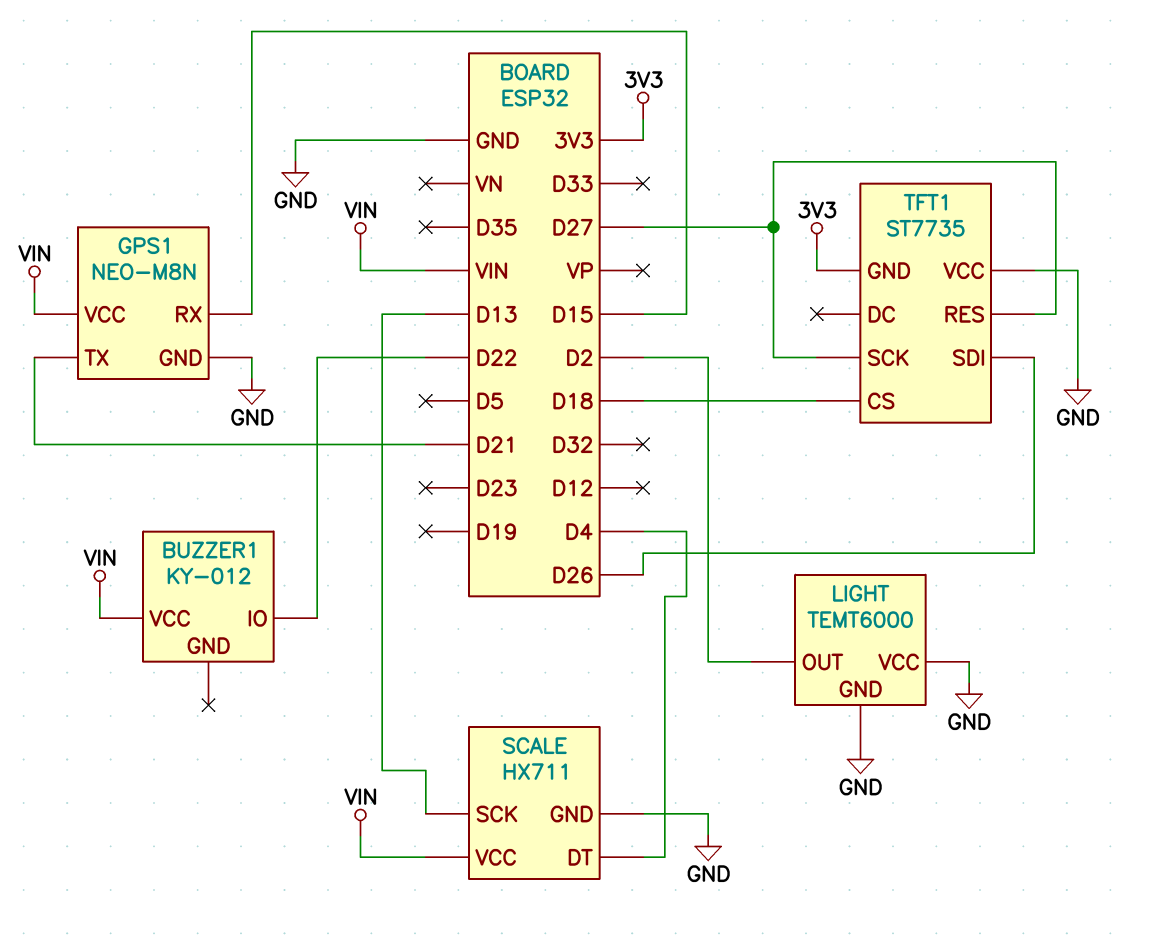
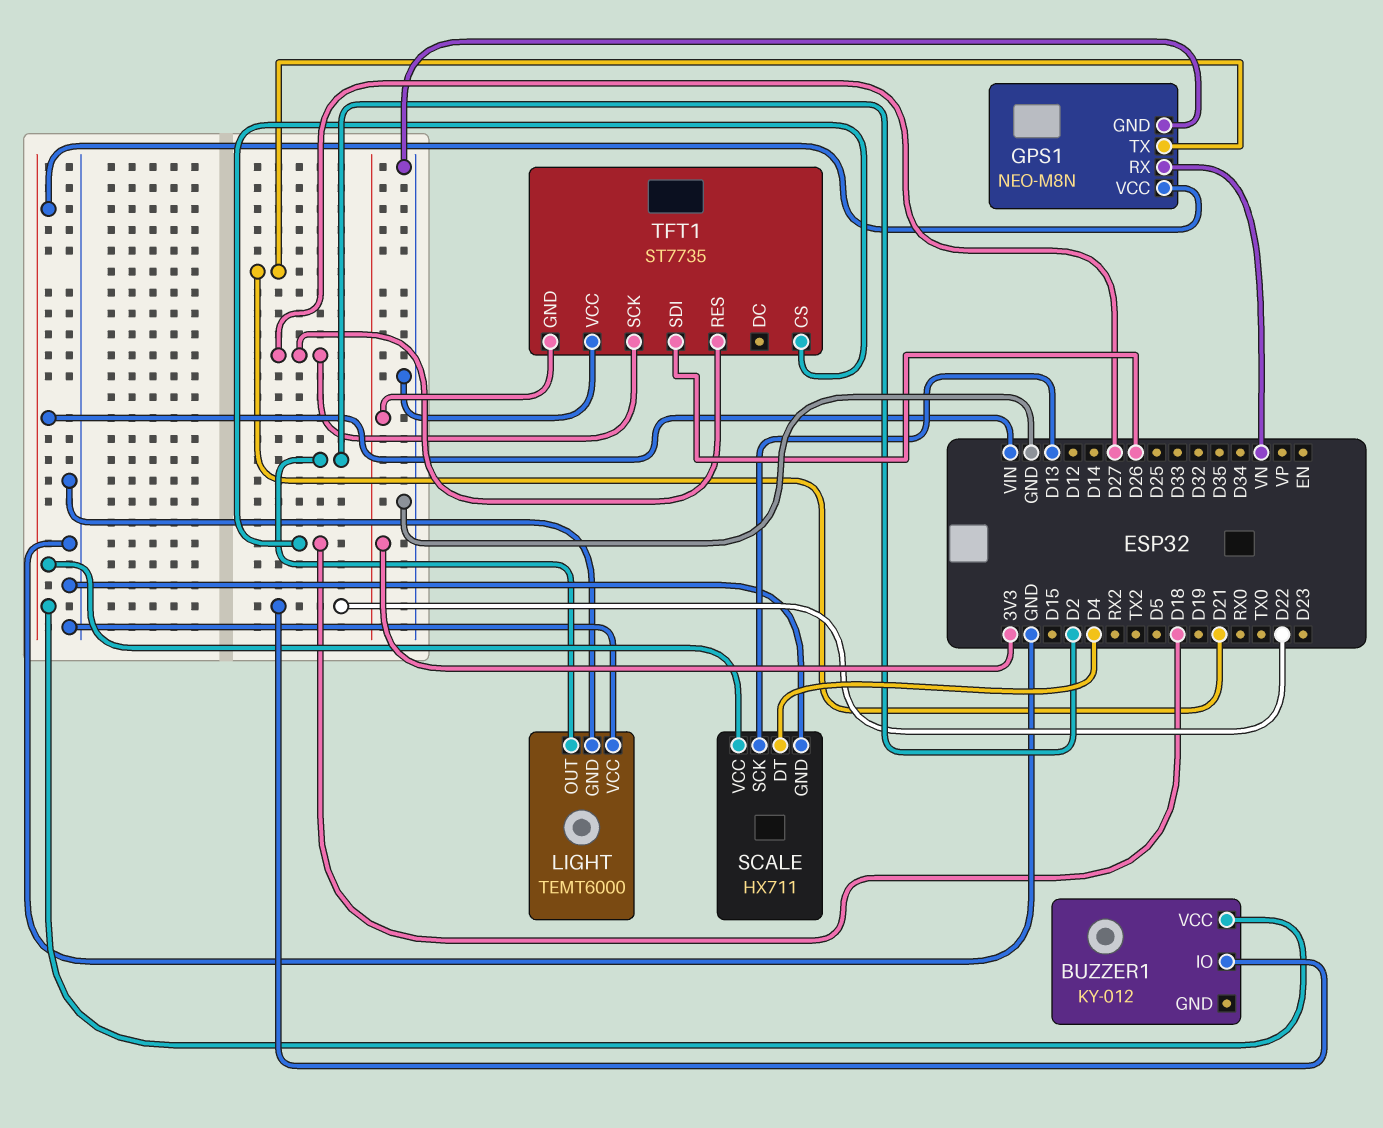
GPS1 pin RX: D15 -> VN

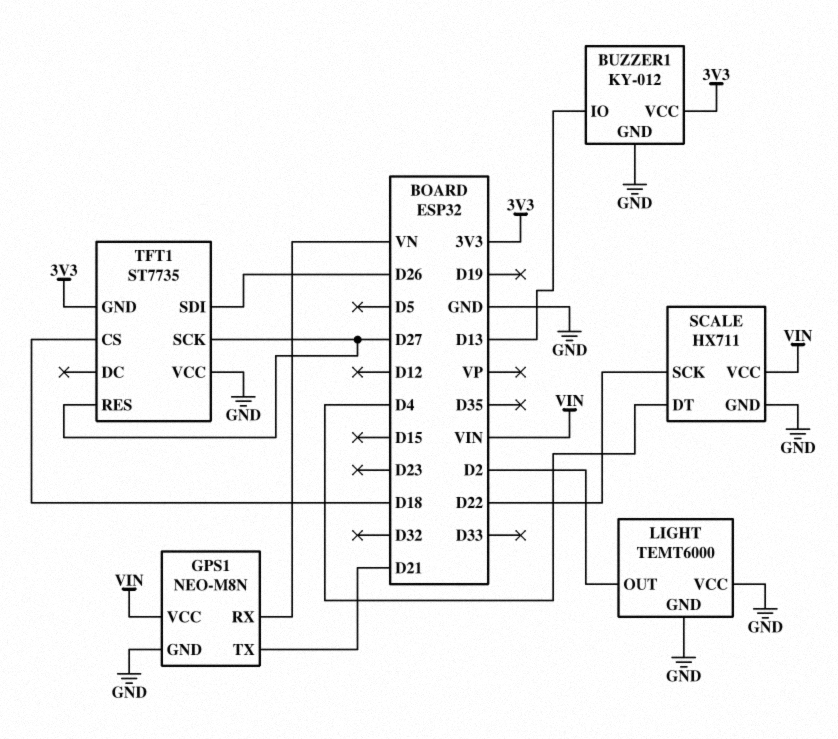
BUZZER1 pin GND: none -> GND
BUZZER1 pin IO: D22 -> D13
BUZZER1 pin VCC: VIN -> 3V3
SCALE pin SCK: D13 -> D22

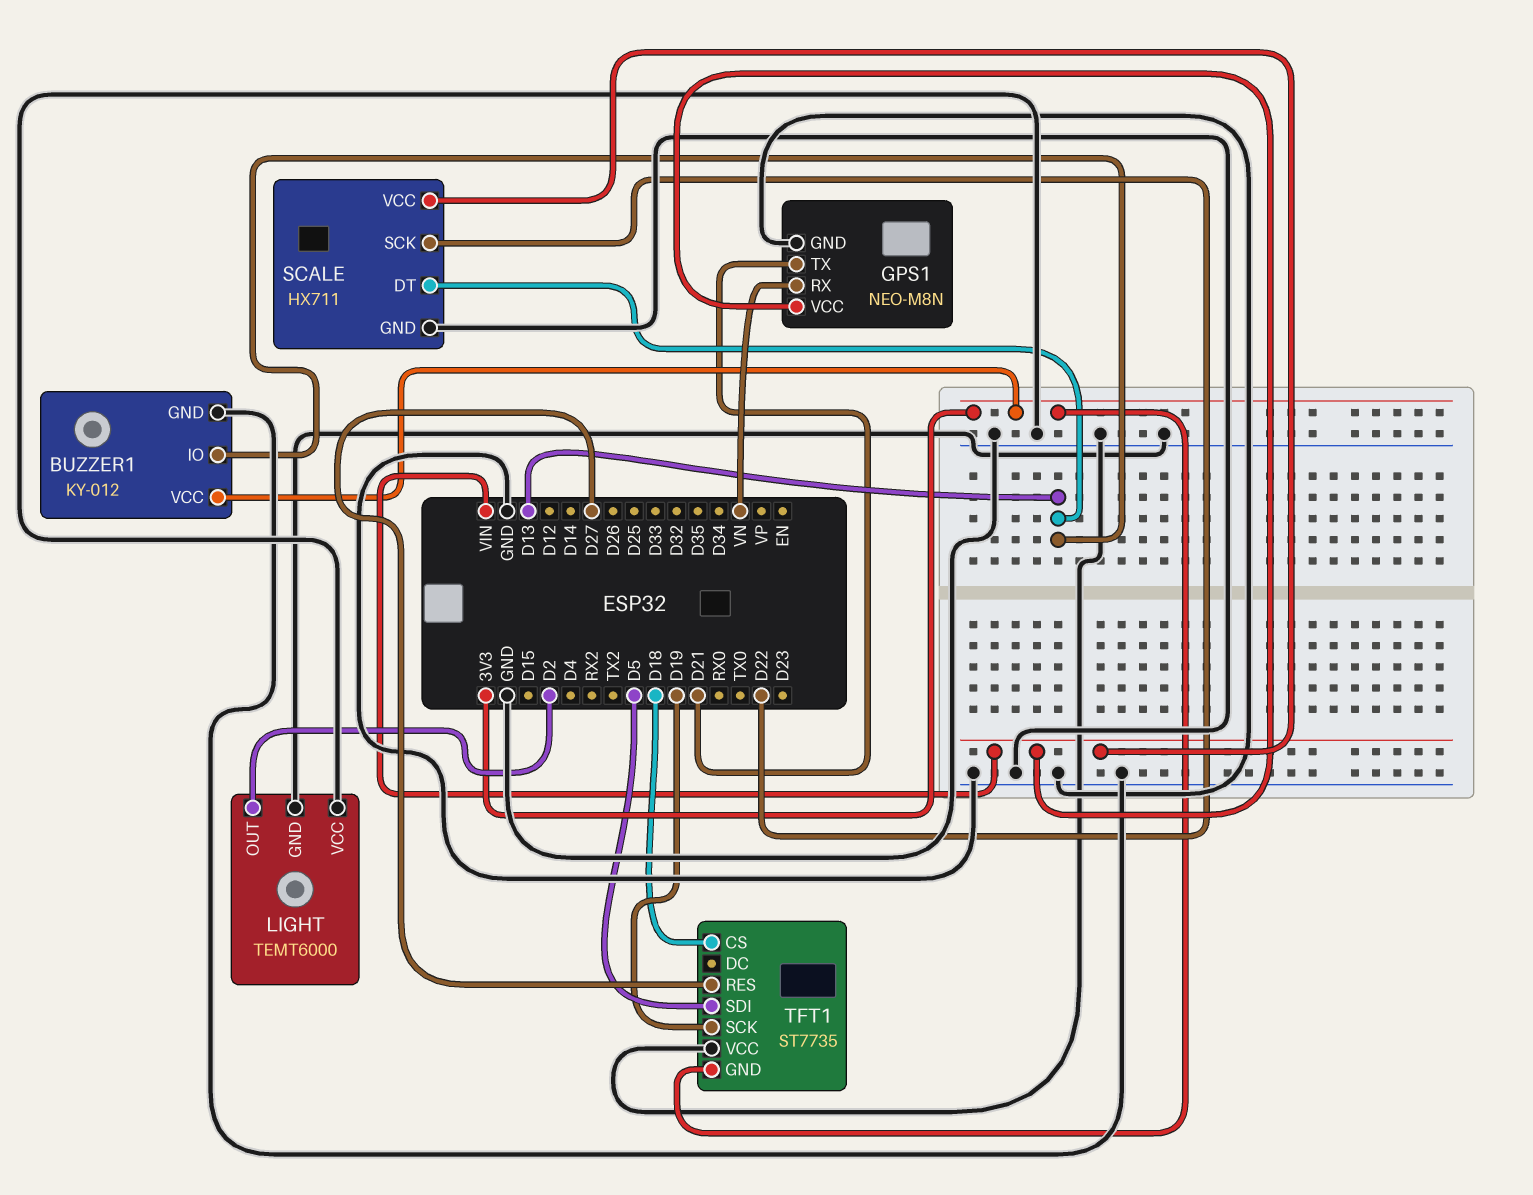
SCALE pin DT: D4 -> D13
TFT1 pin SCK: D27 -> D19
TFT1 pin SDI: D26 -> D5

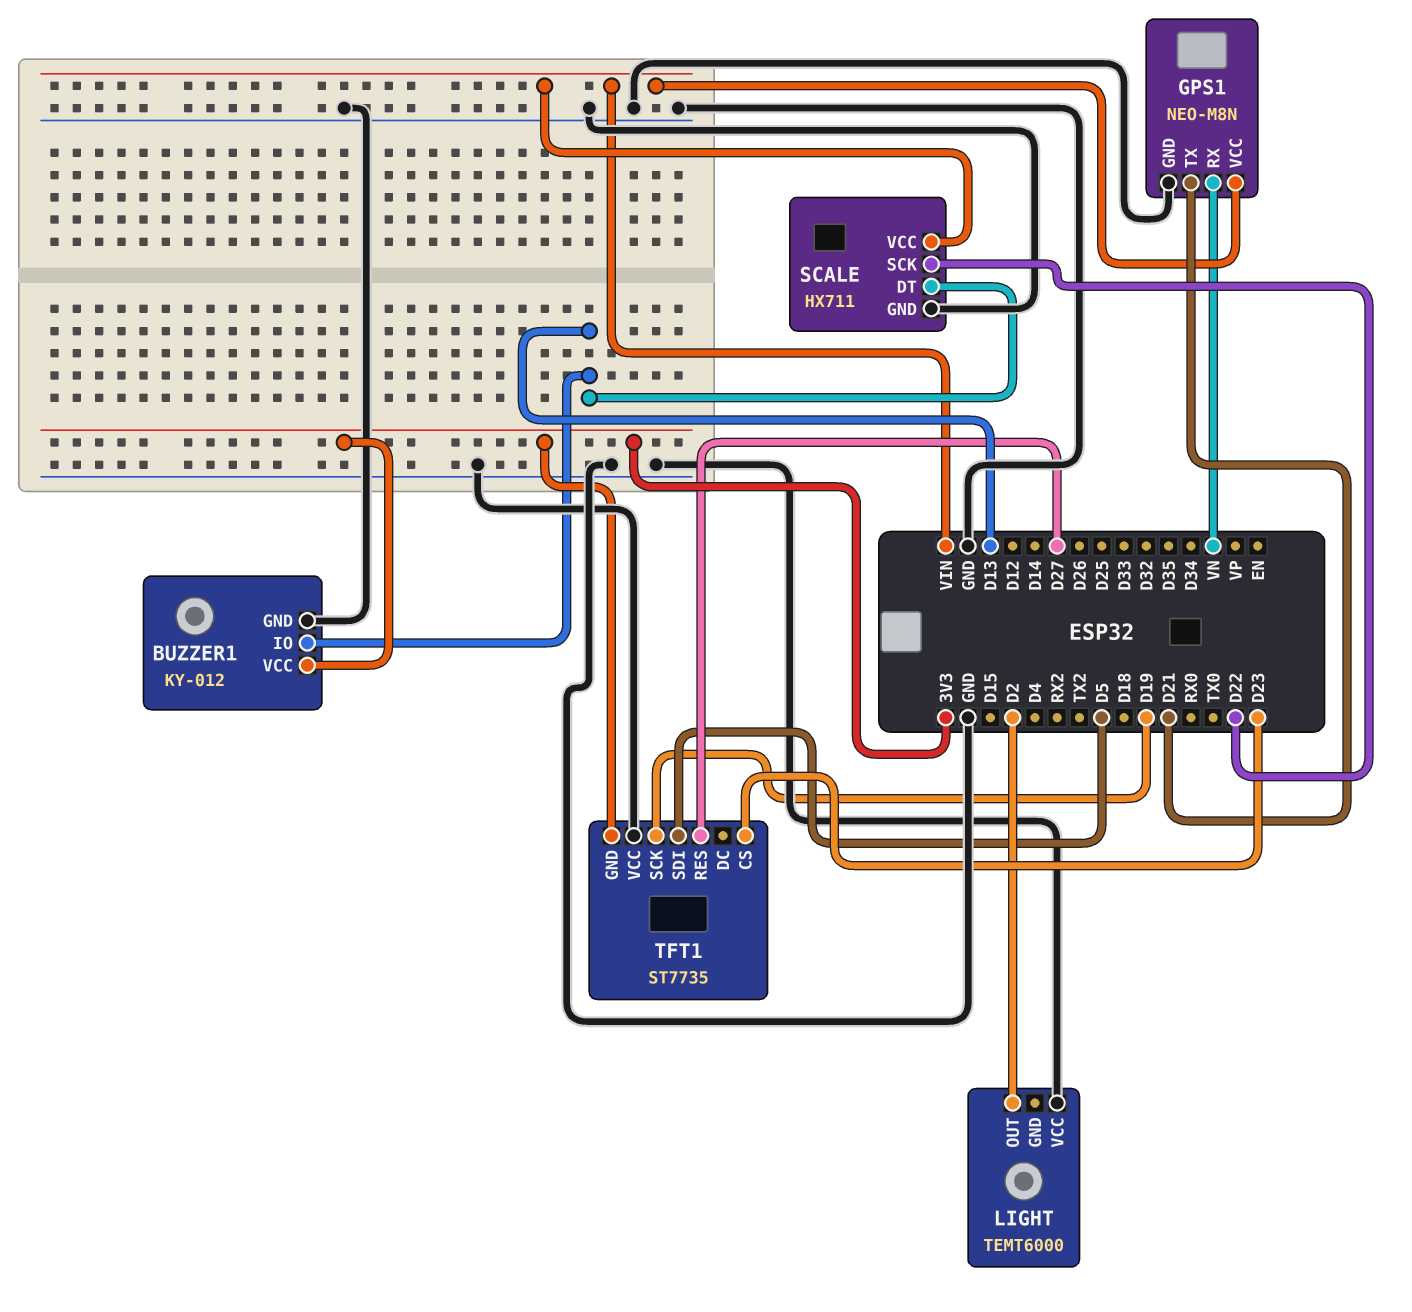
LIGHT pin GND: GND -> none
TFT1 pin CS: D18 -> D23

